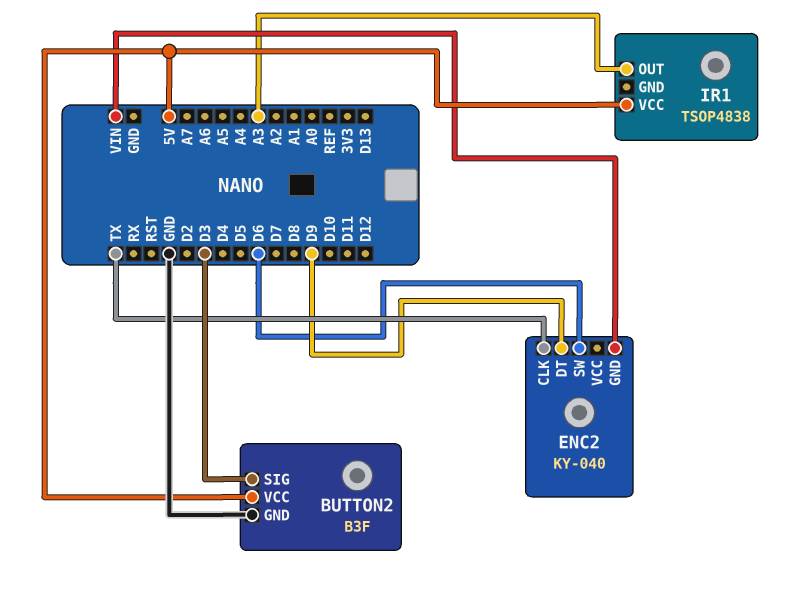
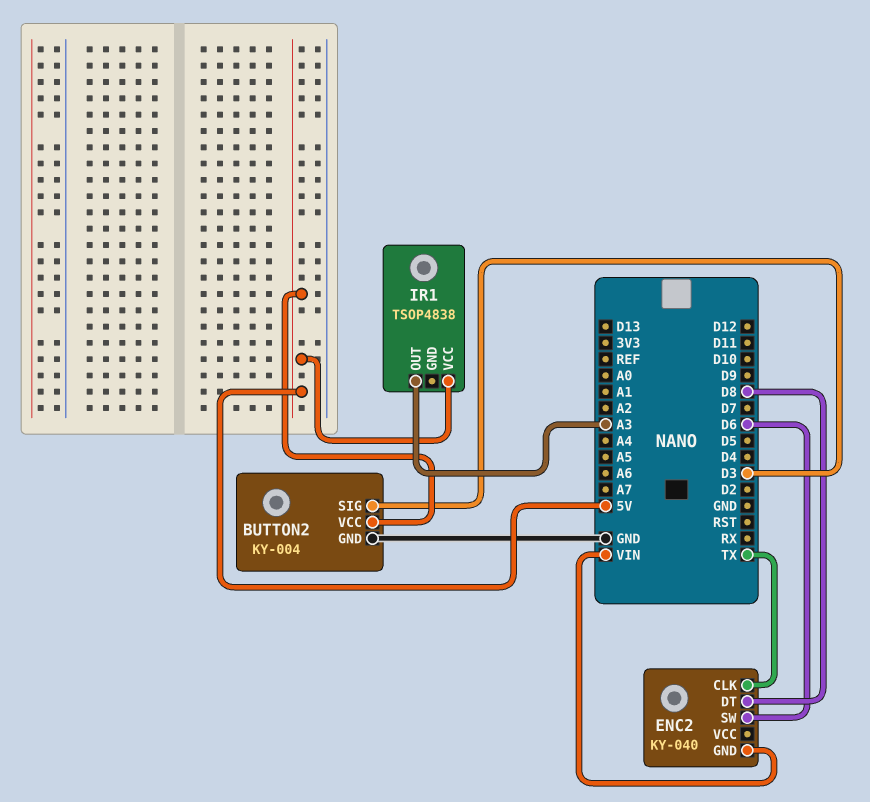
BUTTON2: B3F -> KY-004
ENC2 pin DT: D9 -> D8

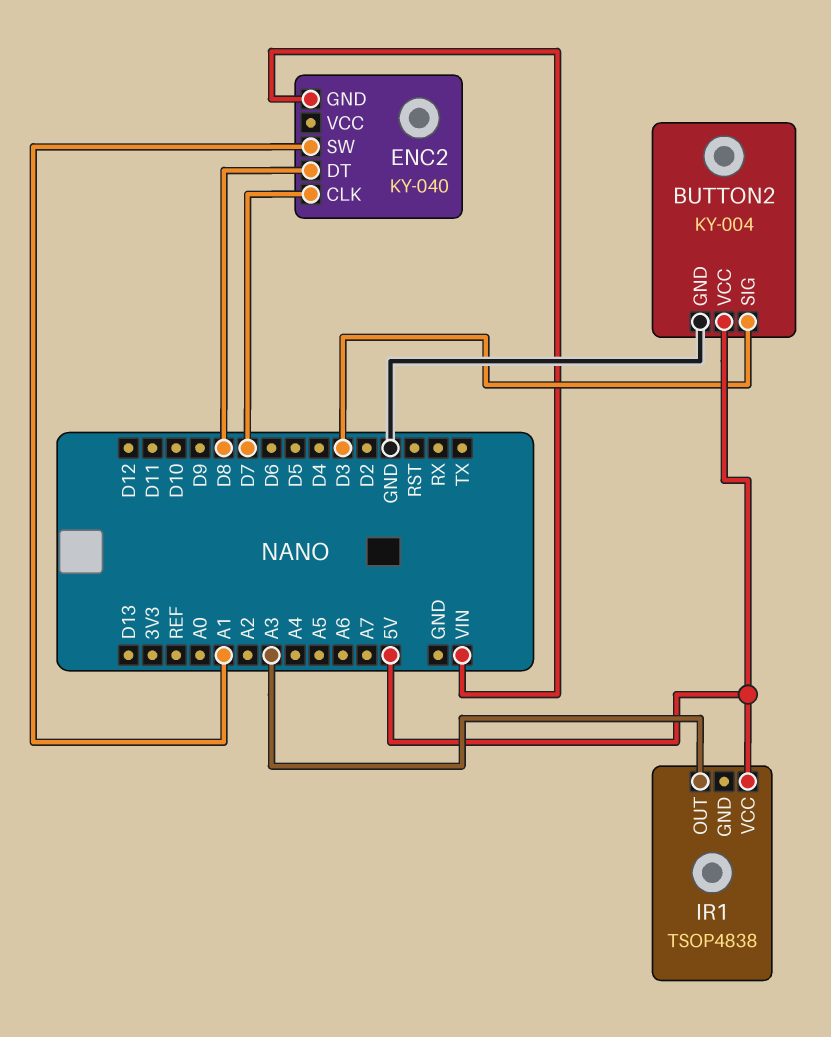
ENC2 pin CLK: TX -> D7
ENC2 pin SW: D6 -> A1

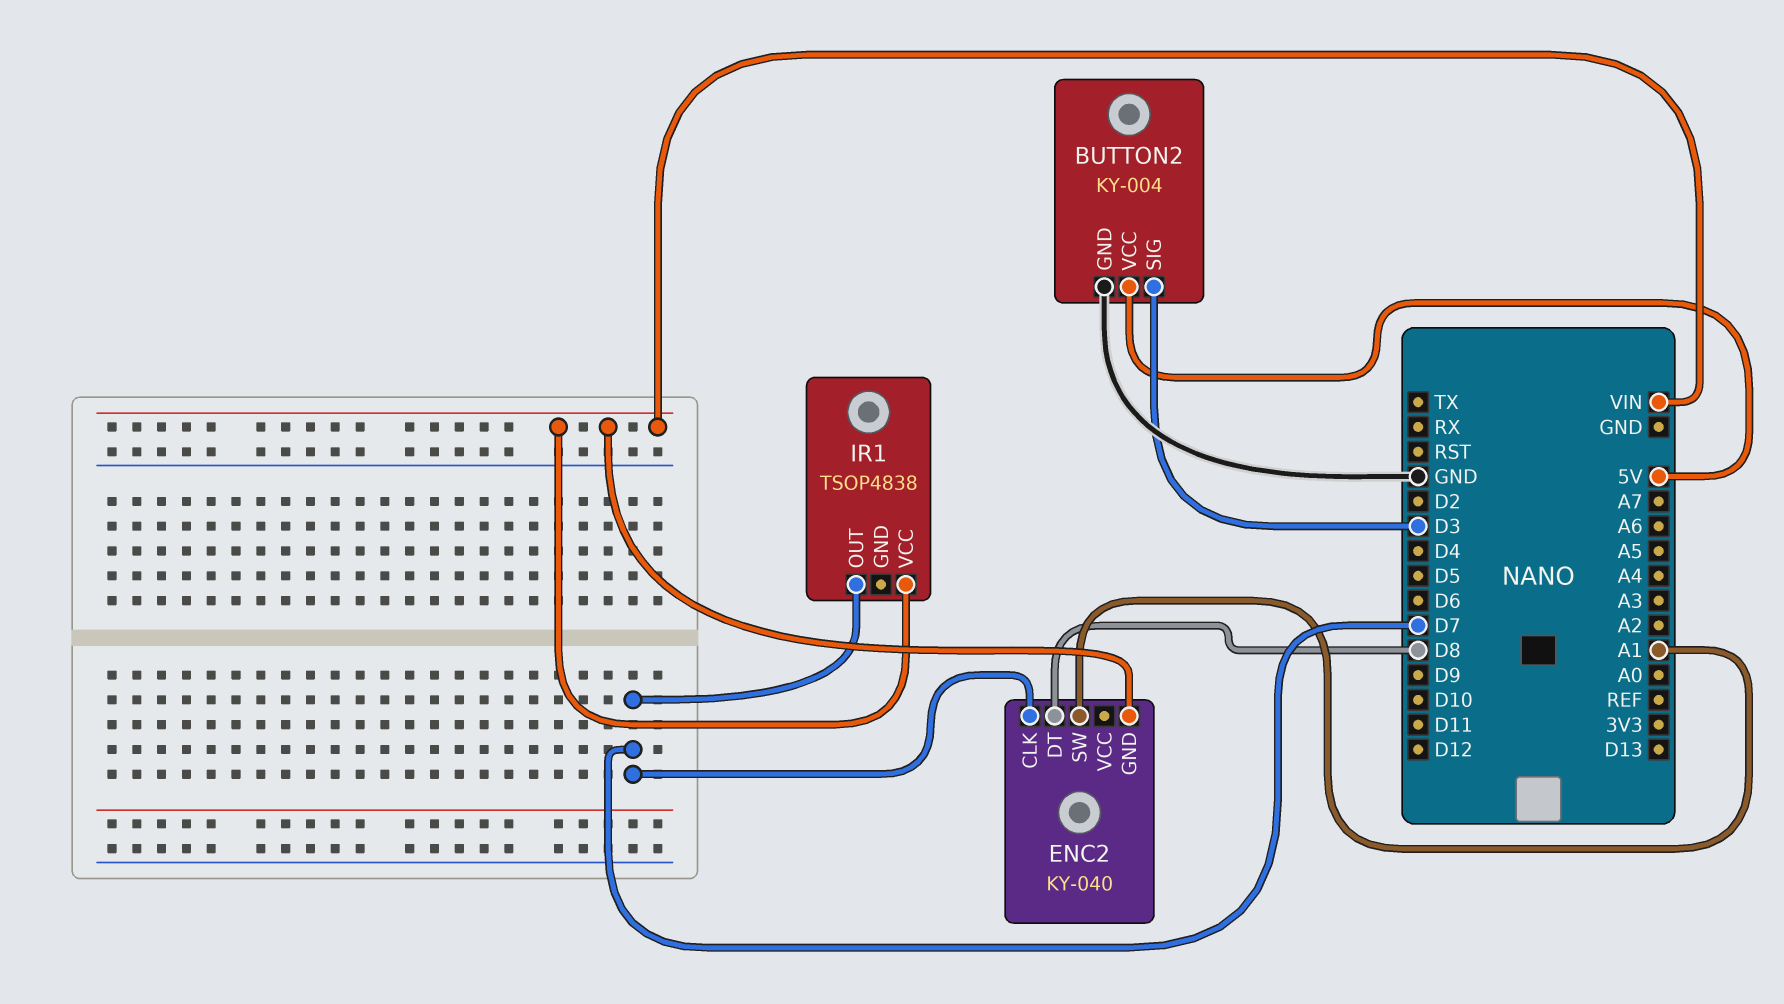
IR1 pin OUT: A3 -> D7
IR1 pin VCC: 5V -> VIN

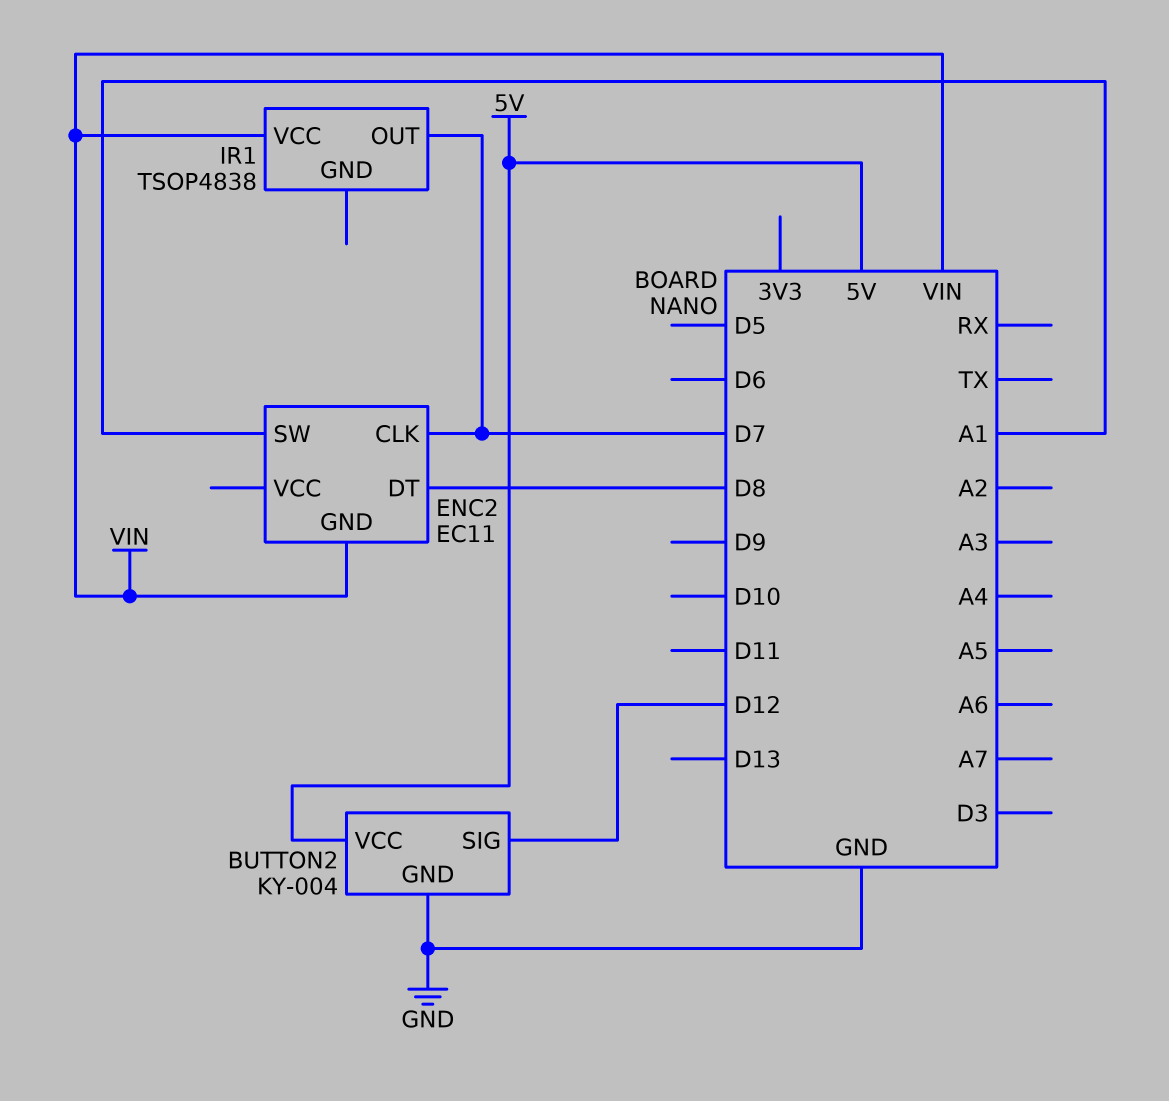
BUTTON2 pin SIG: D3 -> D12
ENC2: KY-040 -> EC11

